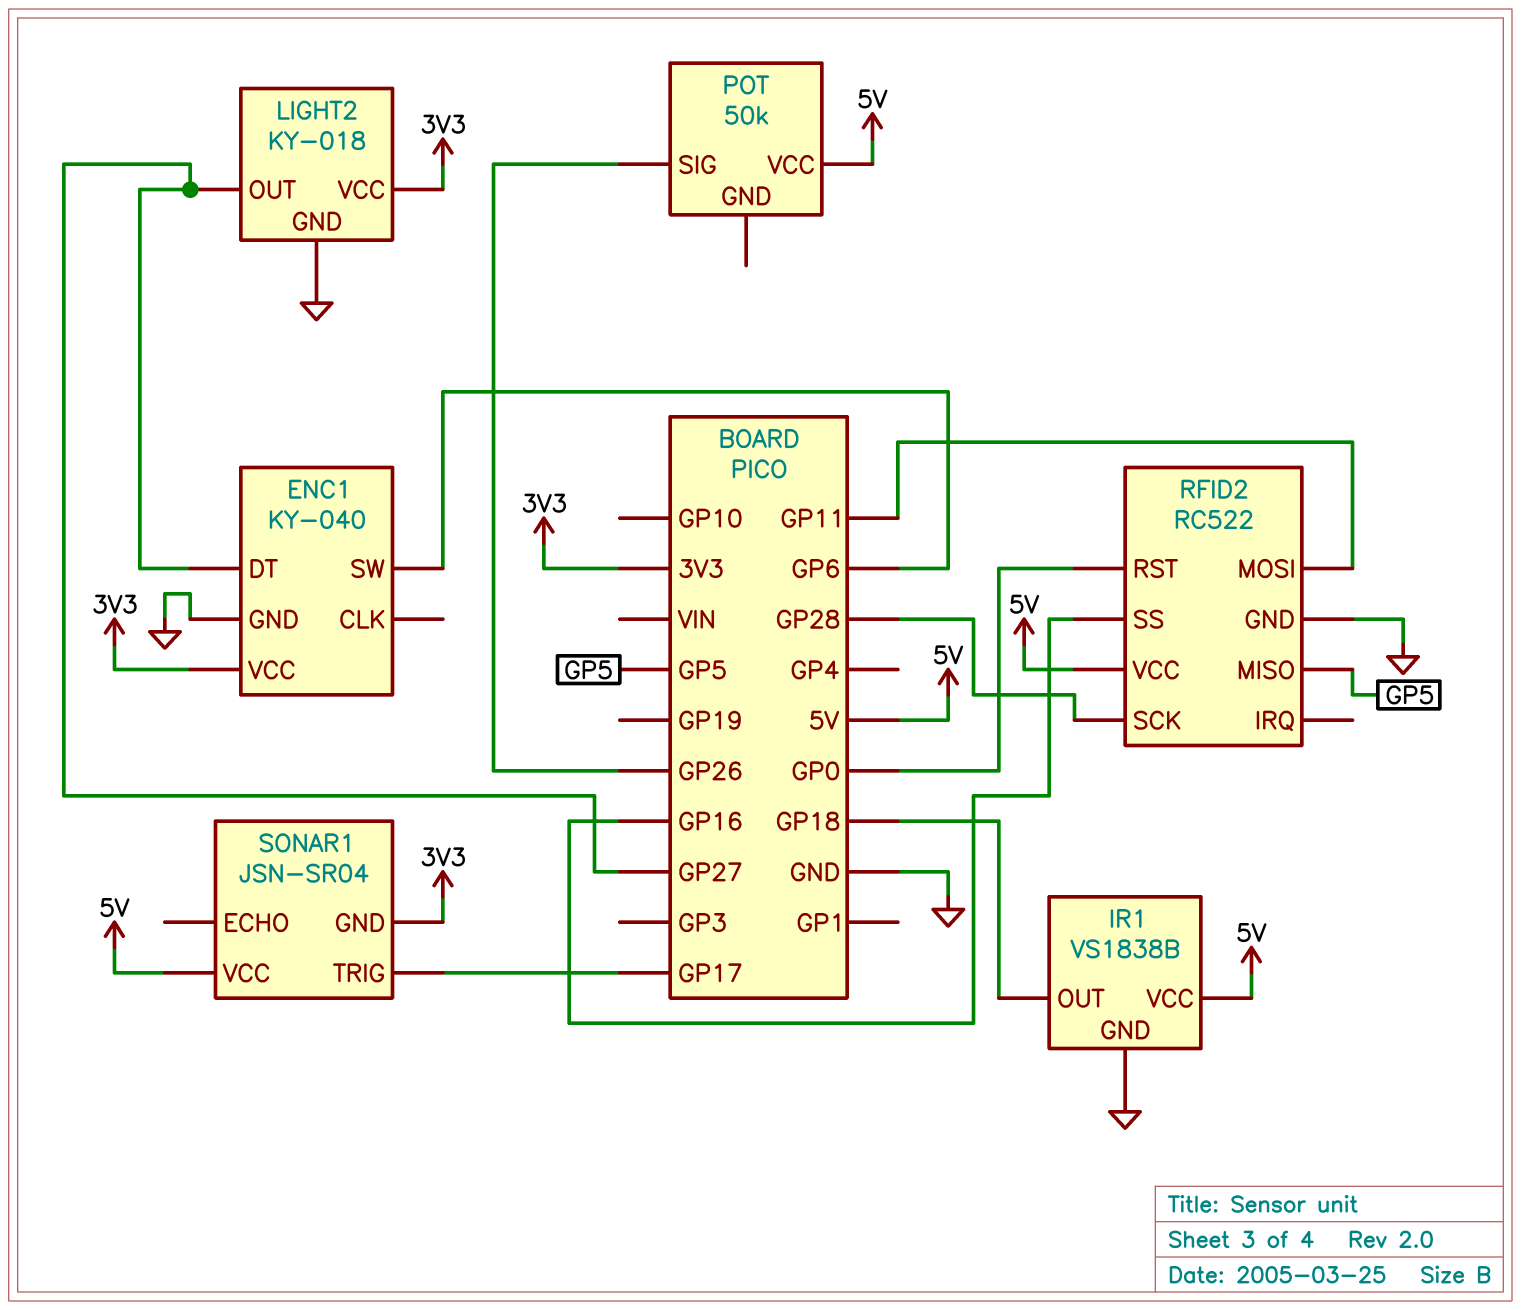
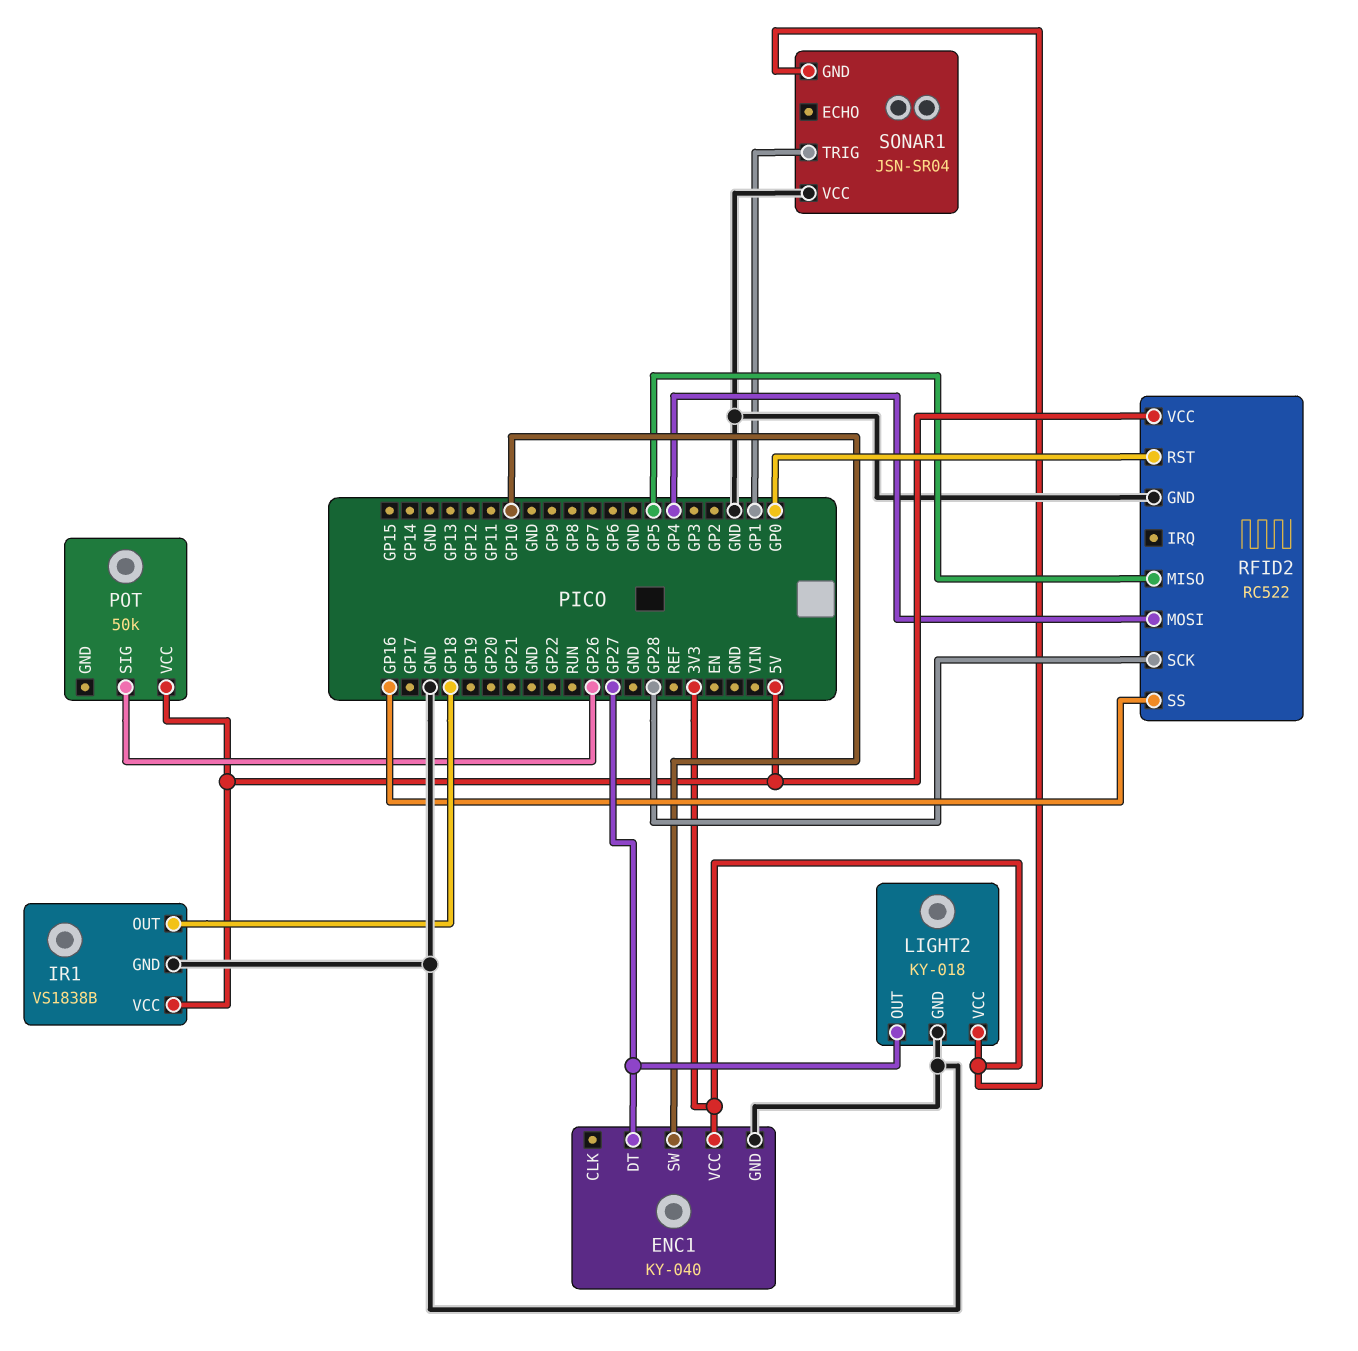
ENC1 pin SW: GP6 -> GP10
RFID2 pin MOSI: GP11 -> GP4
SONAR1 pin TRIG: GP17 -> GP1
SONAR1 pin VCC: 5V -> GND

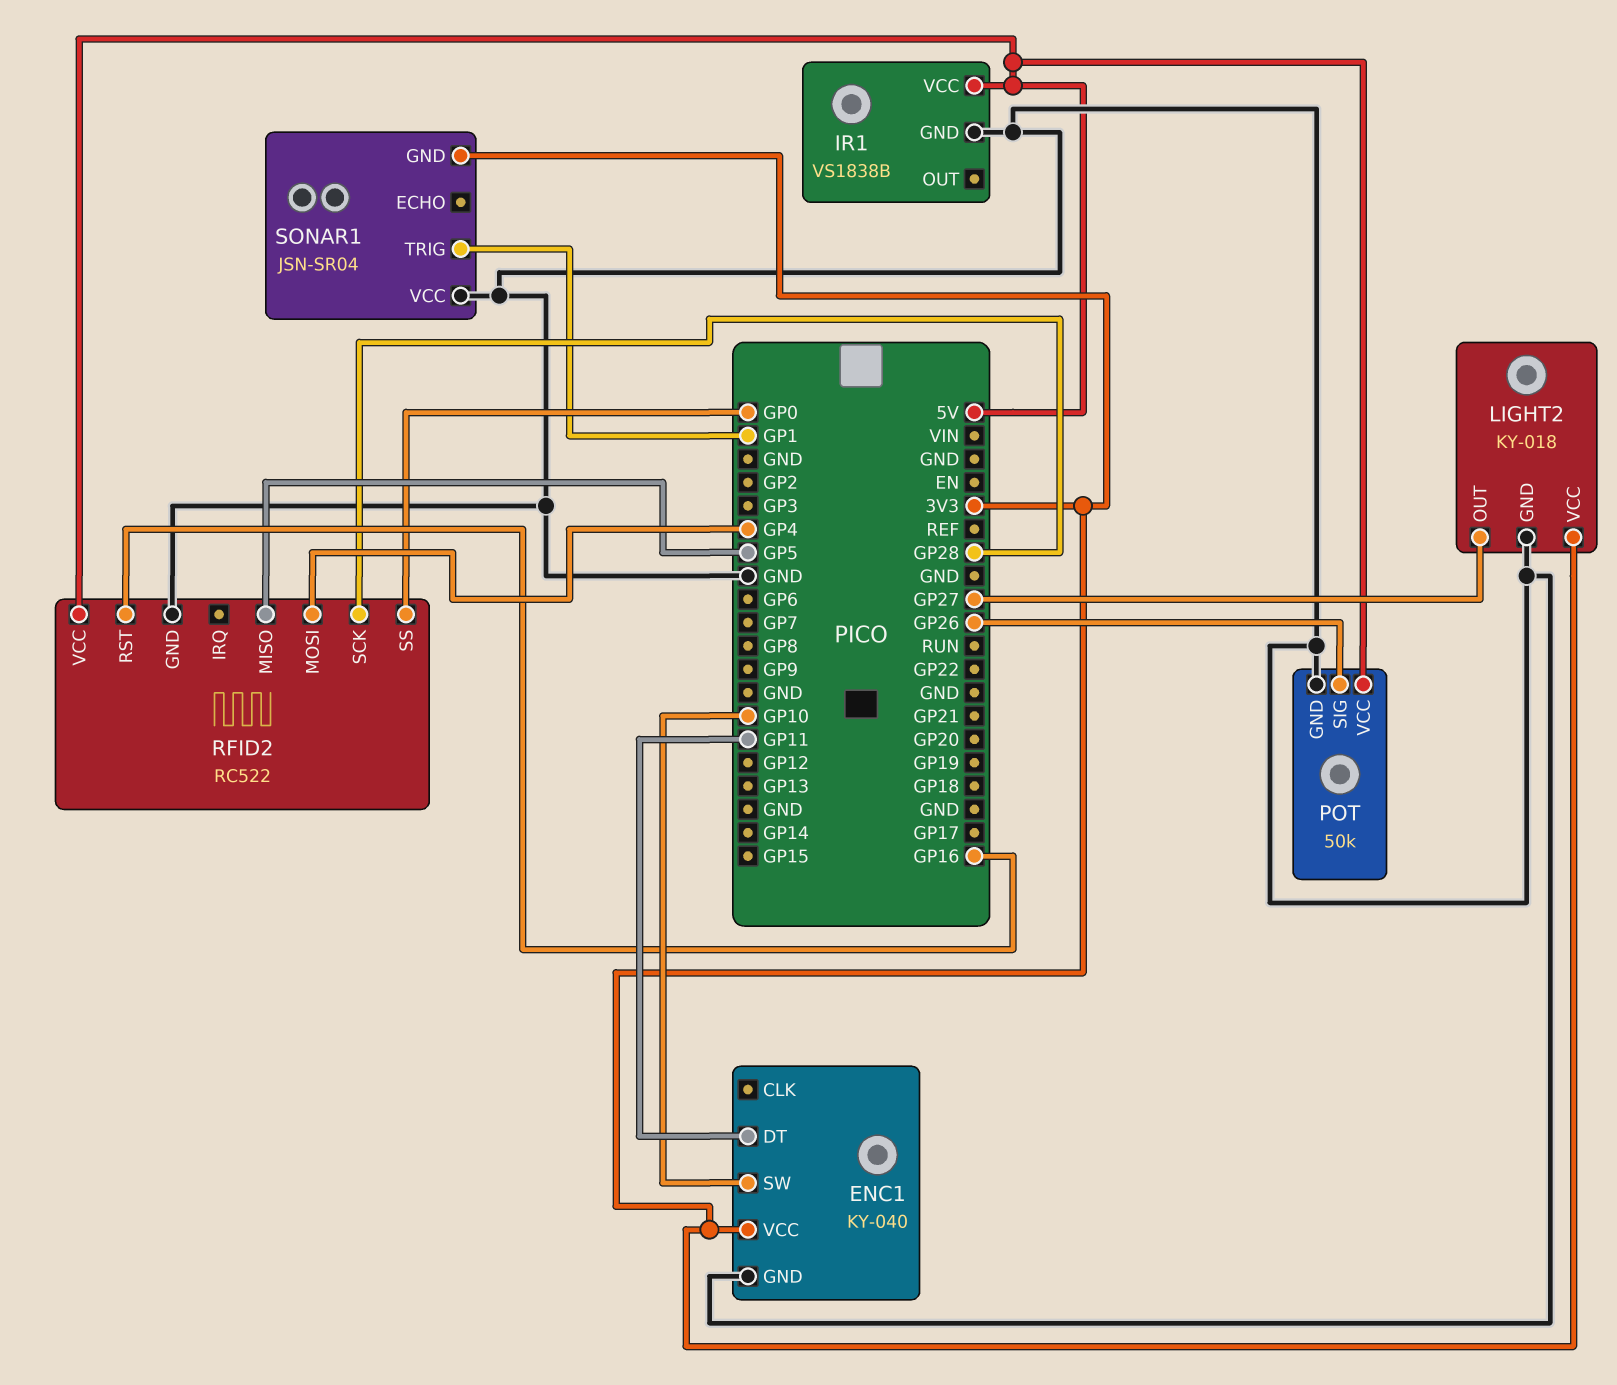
ENC1 pin DT: GP27 -> GP11
IR1 pin OUT: GP18 -> none
POT pin GND: none -> GND
RFID2 pin RST: GP0 -> GP16
RFID2 pin SS: GP16 -> GP0

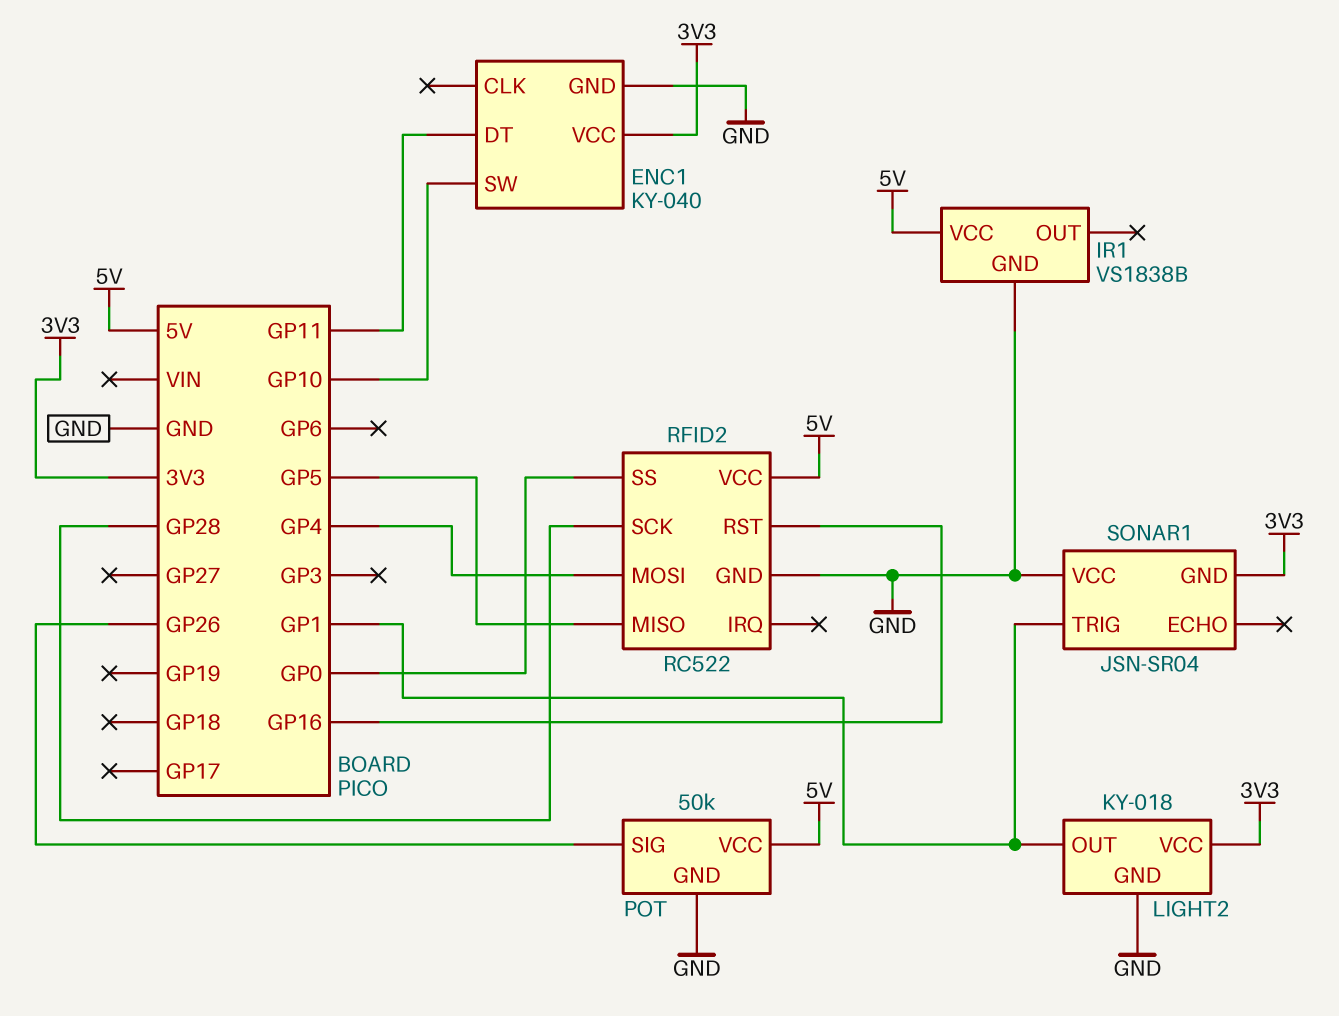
LIGHT2 pin OUT: GP27 -> GP1

